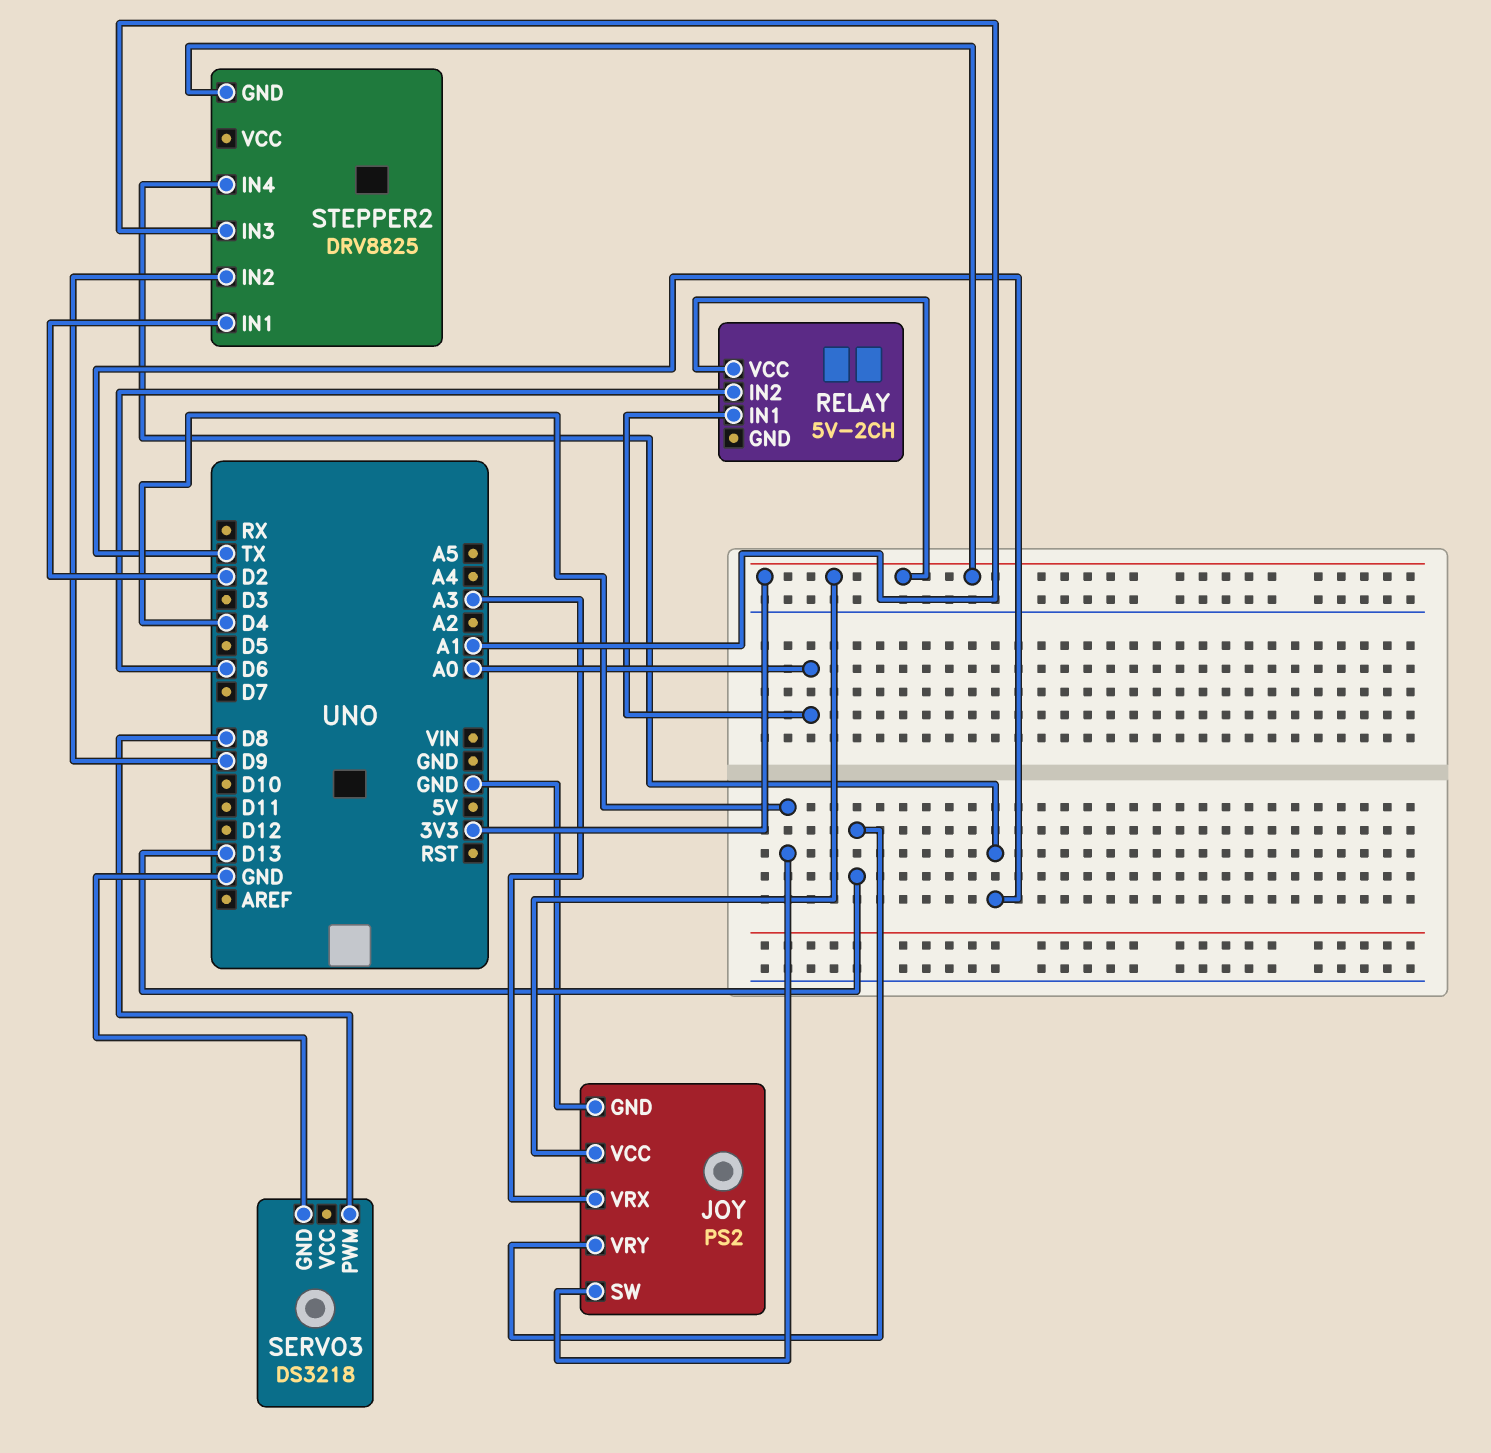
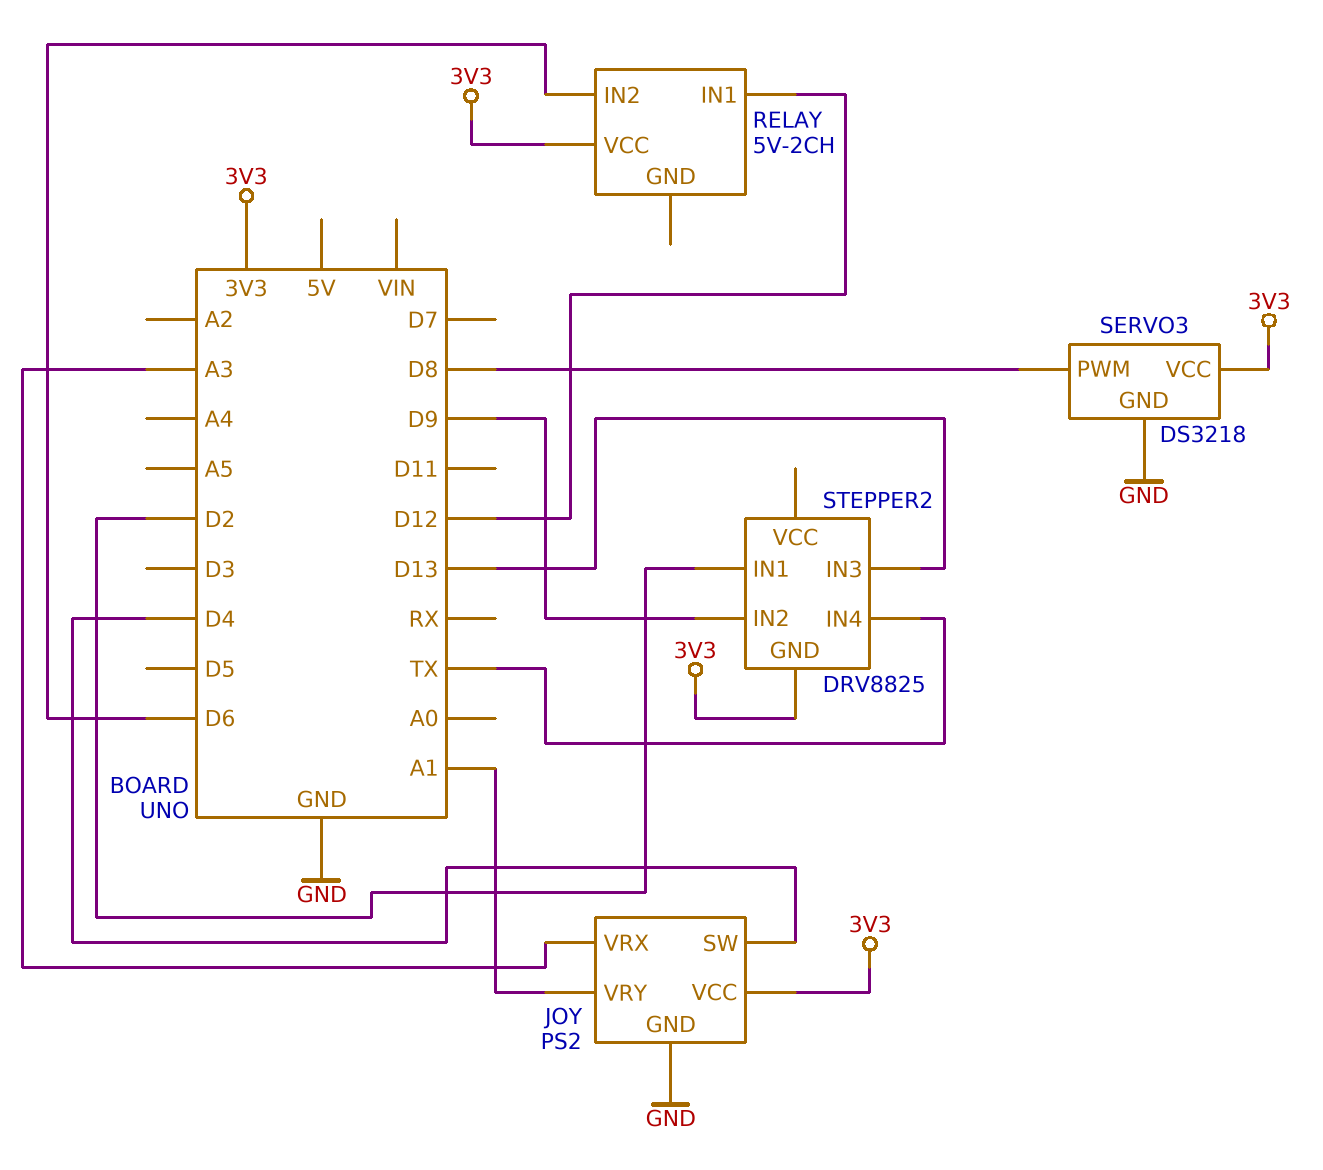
JOY pin VRY: D13 -> A1
RELAY pin IN1: A0 -> D12
SERVO3 pin VCC: none -> 3V3
STEPPER2 pin IN3: A1 -> D13

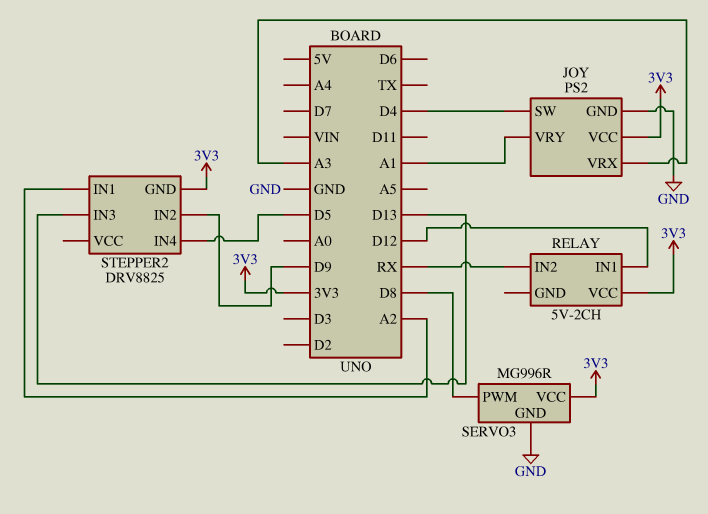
RELAY pin IN2: D6 -> RX
SERVO3: DS3218 -> MG996R
STEPPER2 pin IN1: D2 -> A2
STEPPER2 pin IN4: TX -> D5

